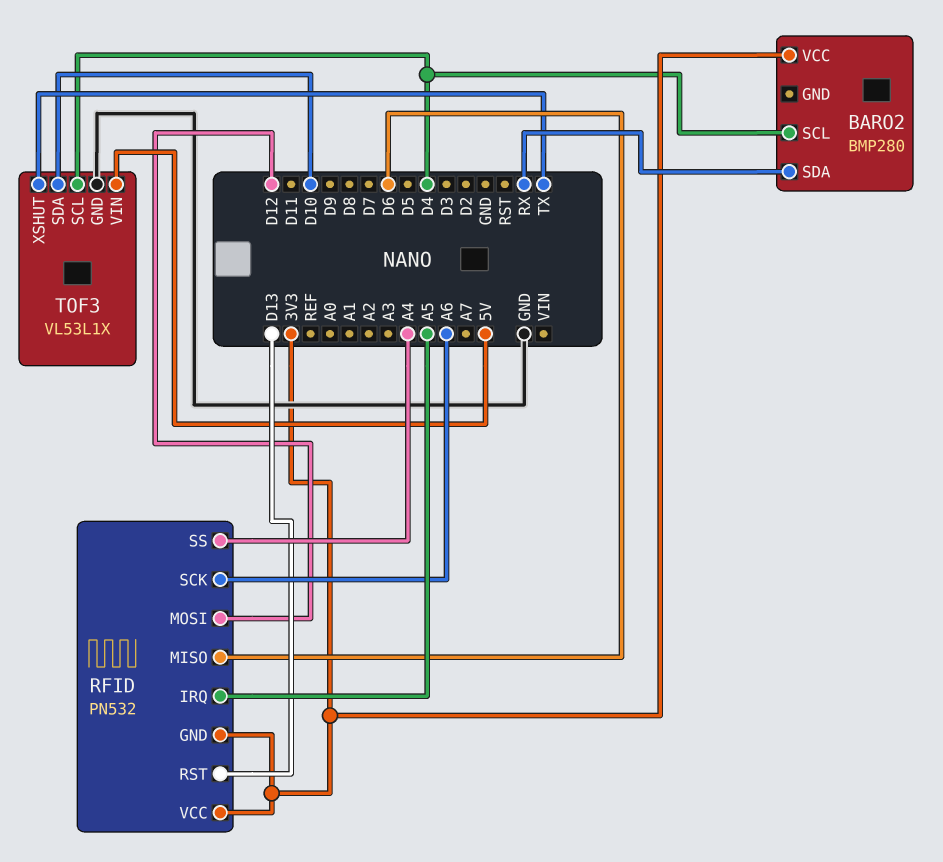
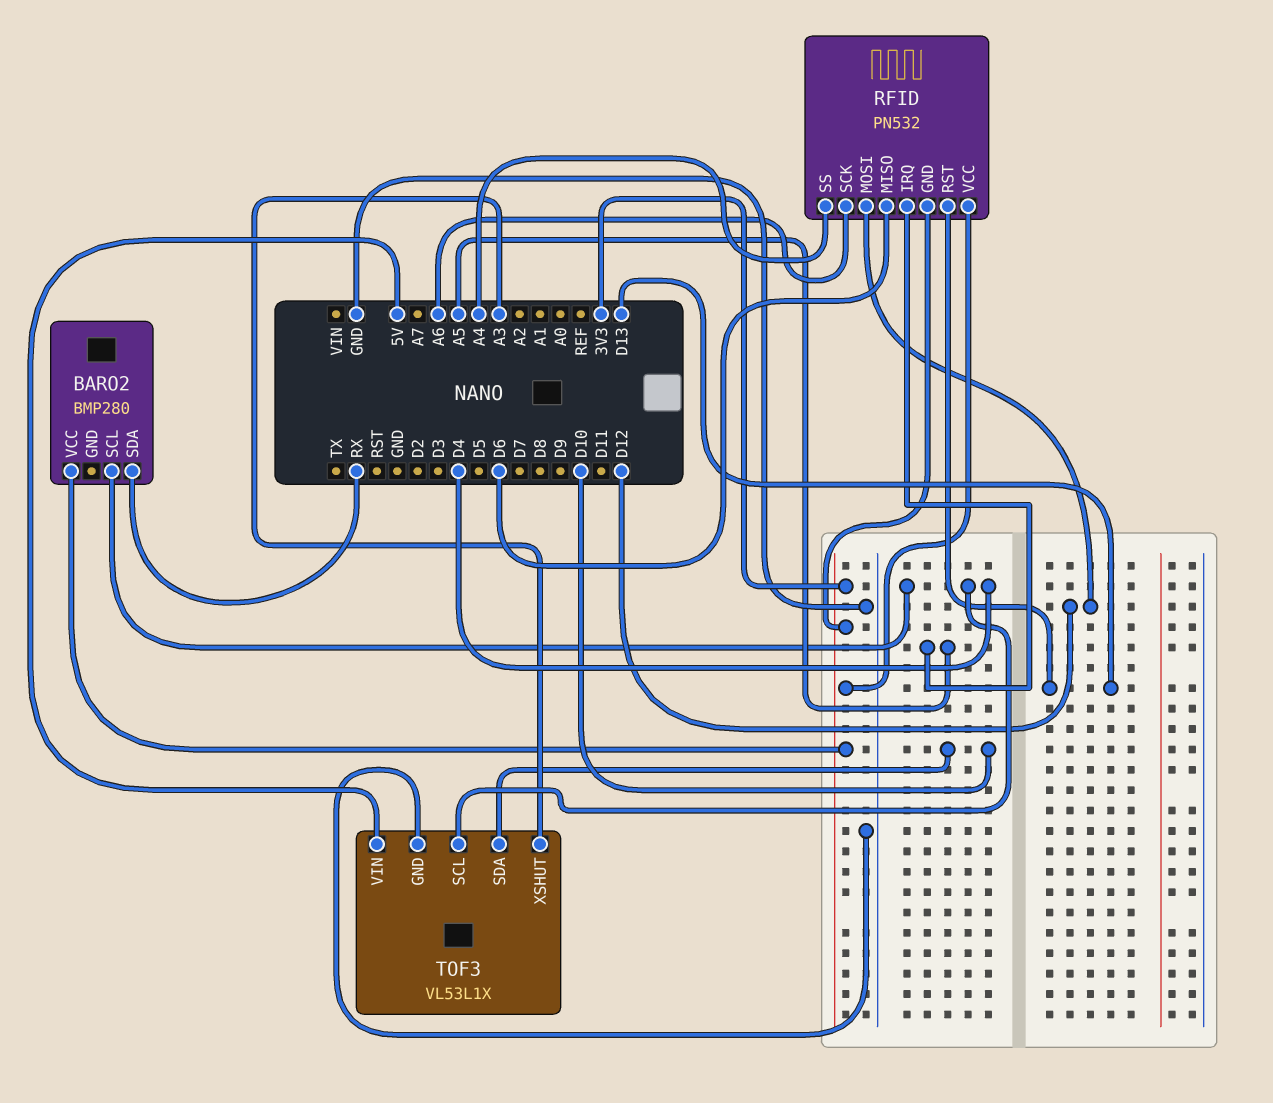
TOF3 pin XSHUT: TX -> A3

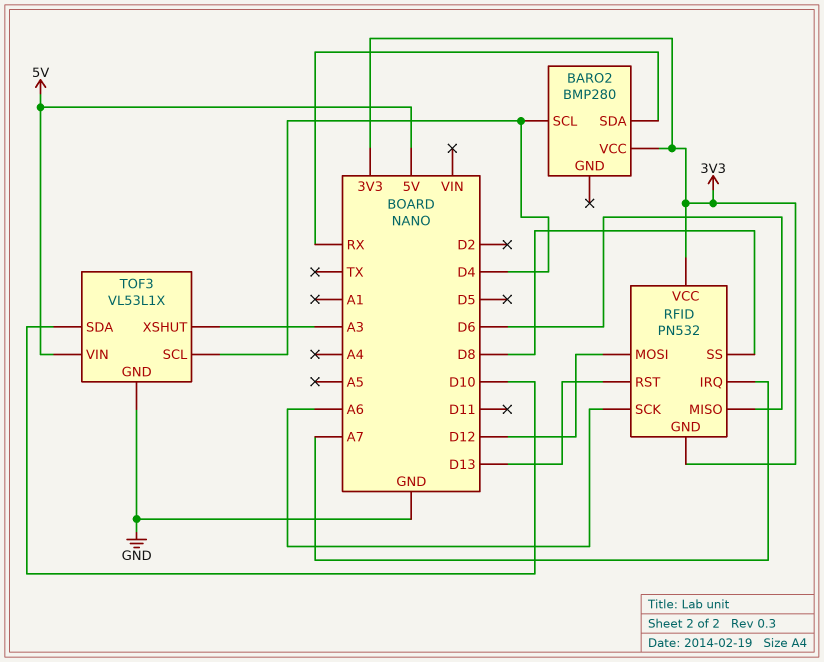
RFID pin IRQ: A5 -> A7
RFID pin SS: A4 -> D8

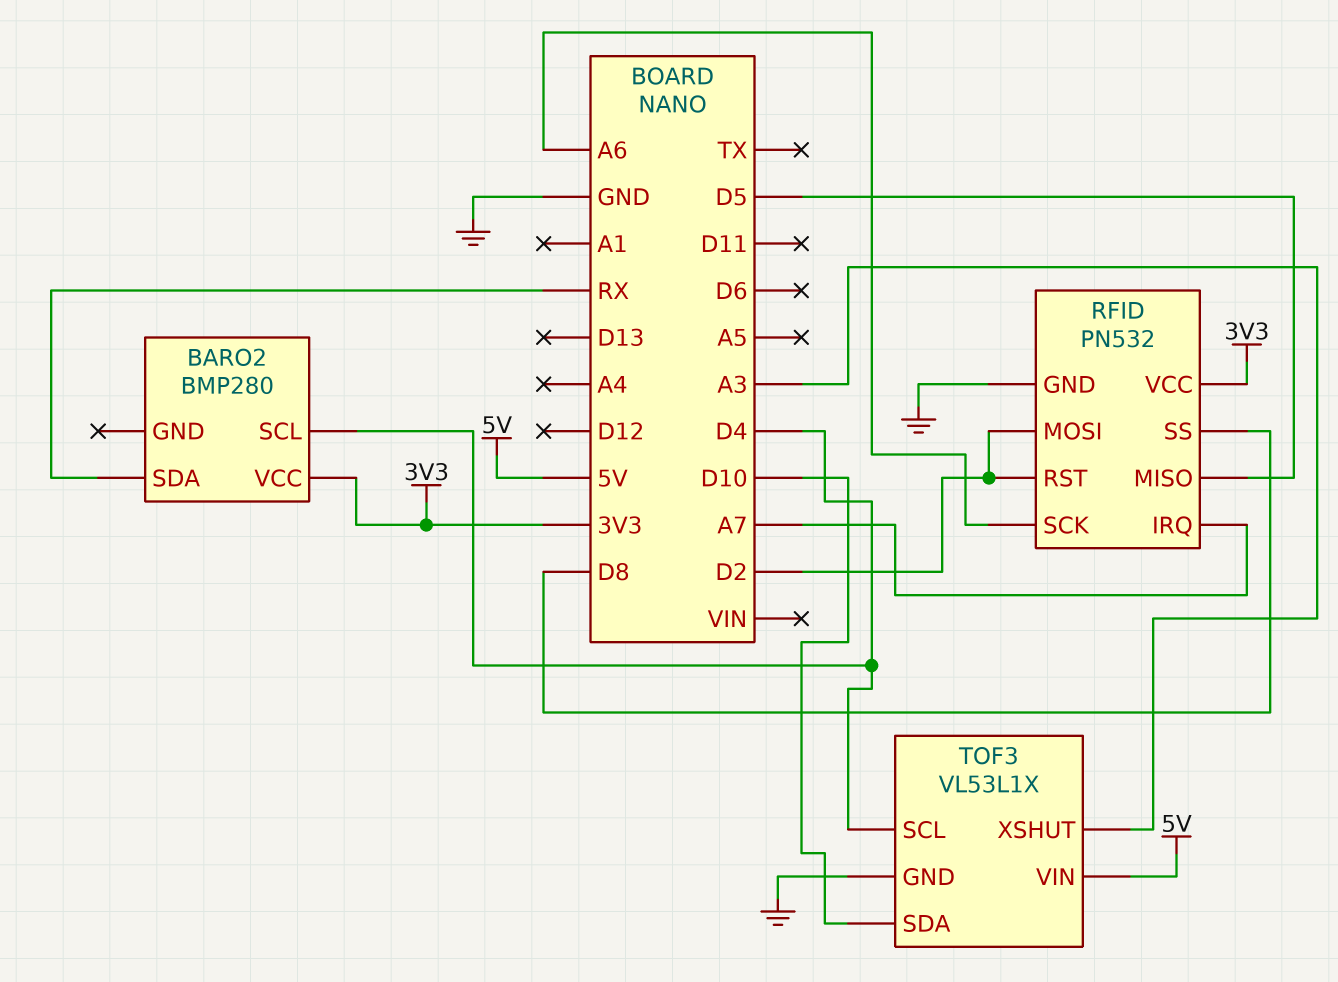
RFID pin GND: 3V3 -> GND
RFID pin MISO: D6 -> D5
RFID pin MOSI: D12 -> D2
RFID pin RST: D13 -> D2

